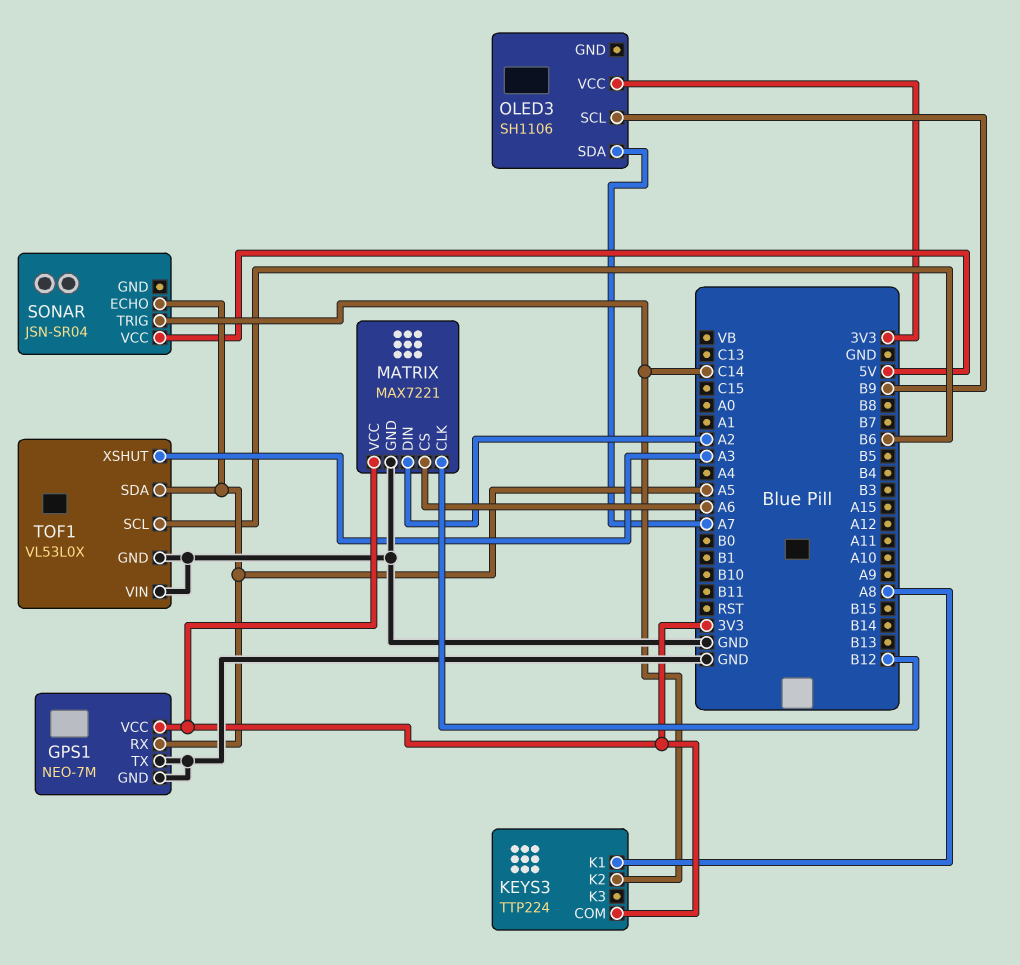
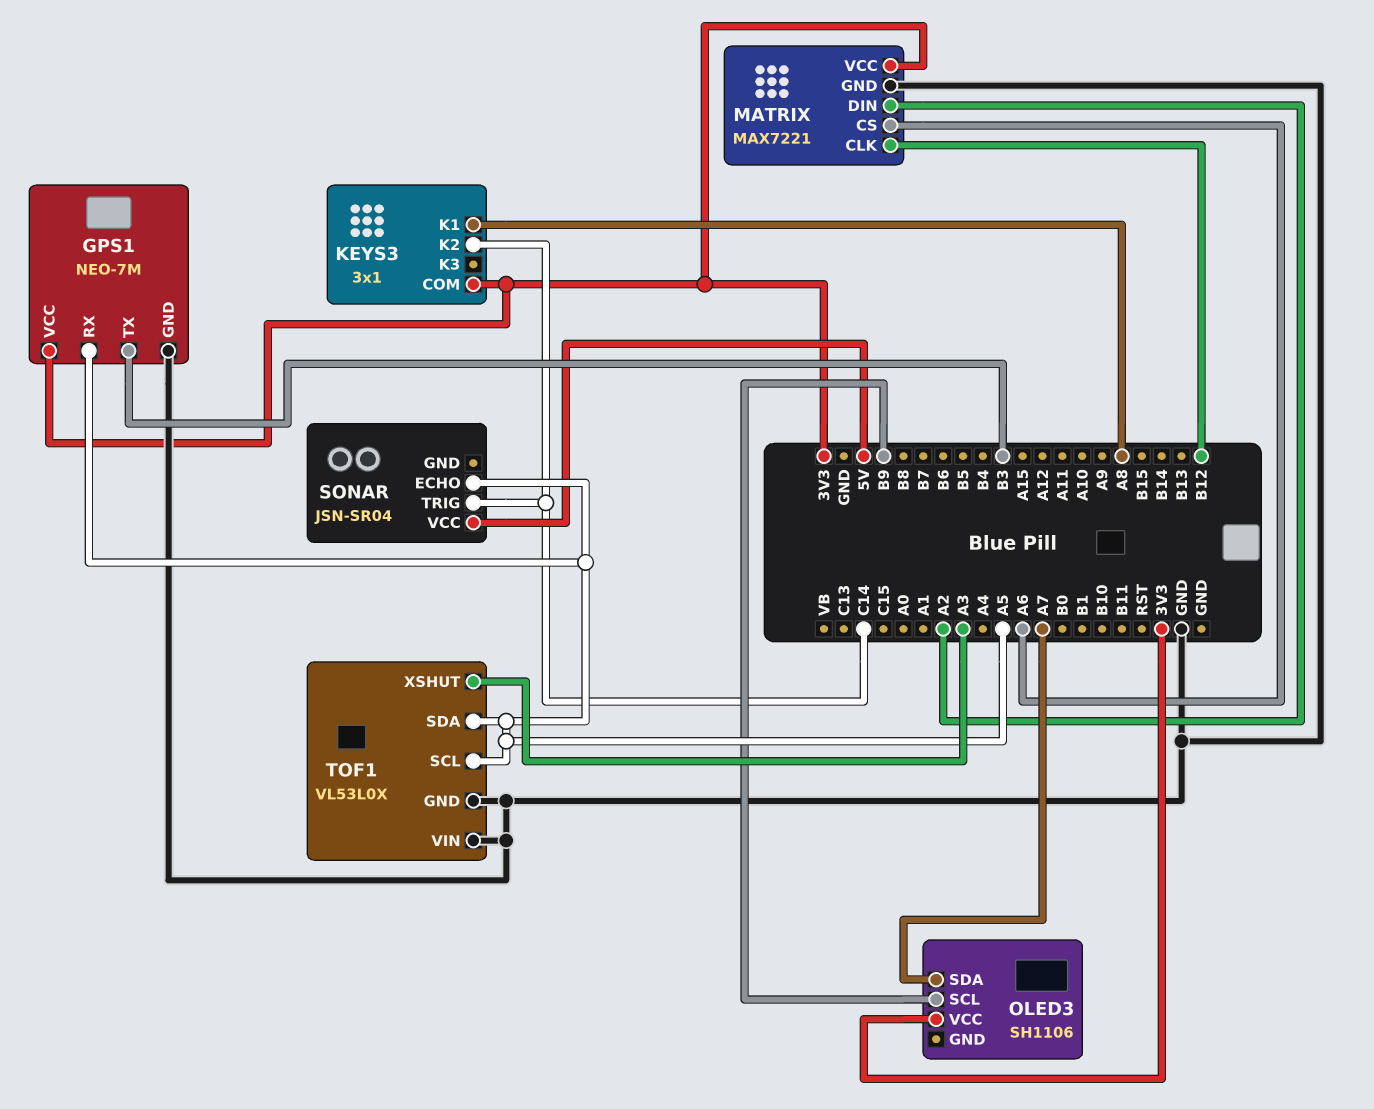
GPS1 pin TX: GND -> B3
KEYS3: TTP224 -> 3x1
TOF1 pin SCL: B6 -> A5

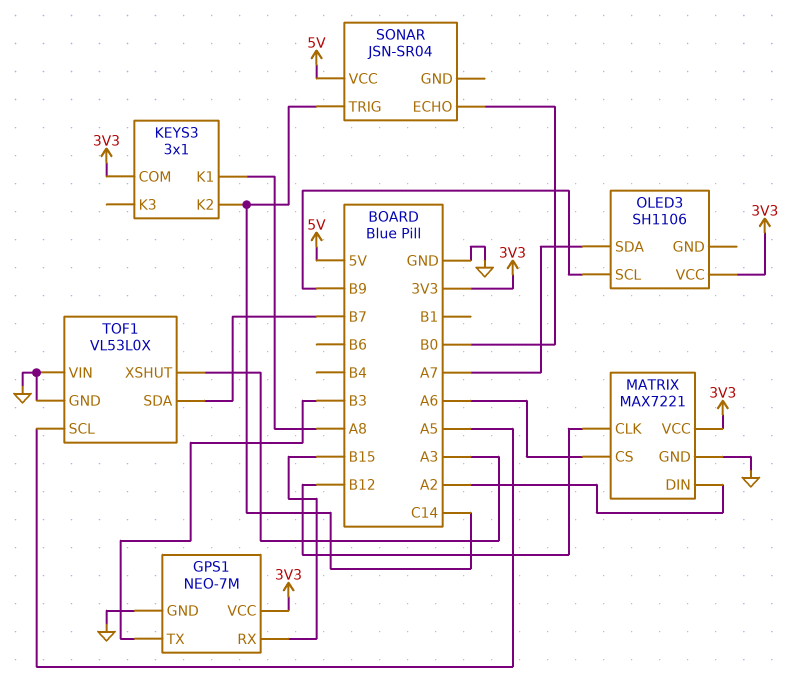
GPS1 pin RX: A5 -> B15
SONAR pin ECHO: A5 -> B0
TOF1 pin SDA: A5 -> B7

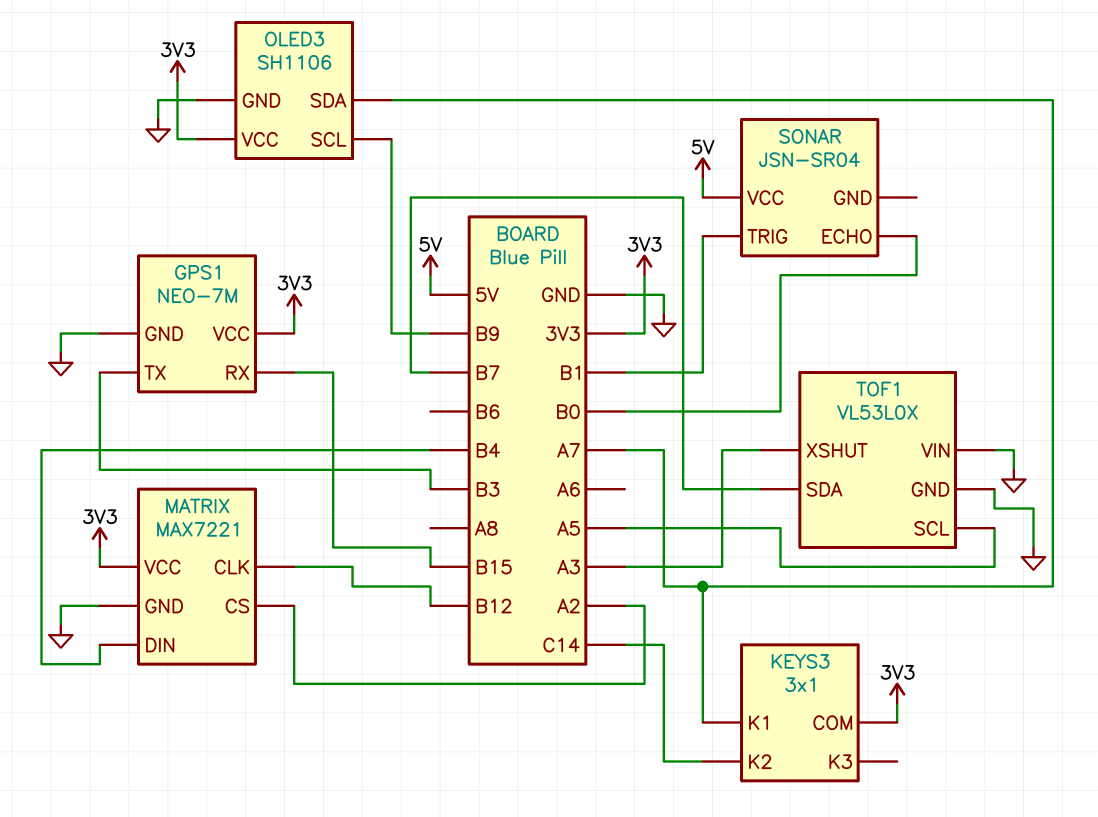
KEYS3 pin K1: A8 -> A7
MATRIX pin CS: A6 -> A2
MATRIX pin DIN: A2 -> B4
OLED3 pin GND: none -> GND
SONAR pin TRIG: C14 -> B1

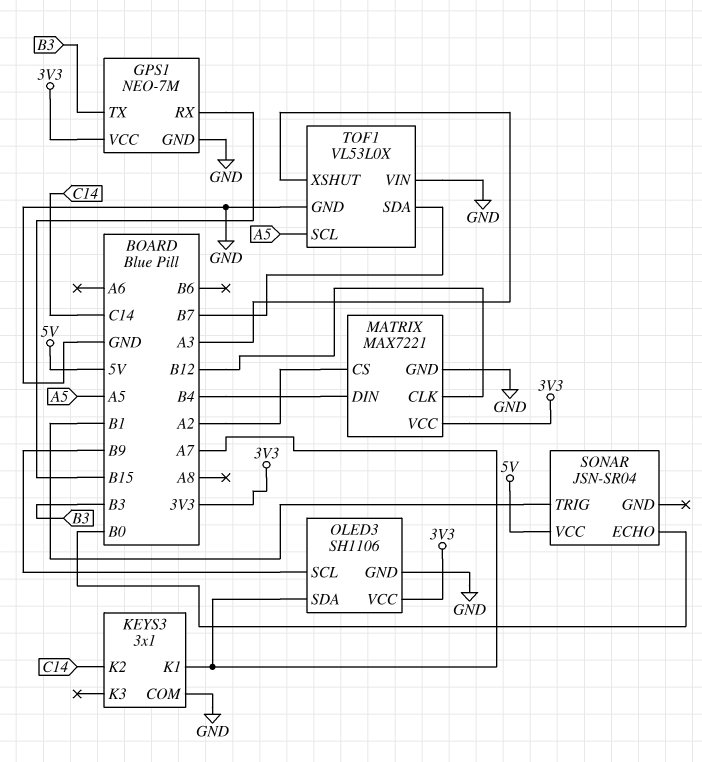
KEYS3 pin COM: 3V3 -> GND

